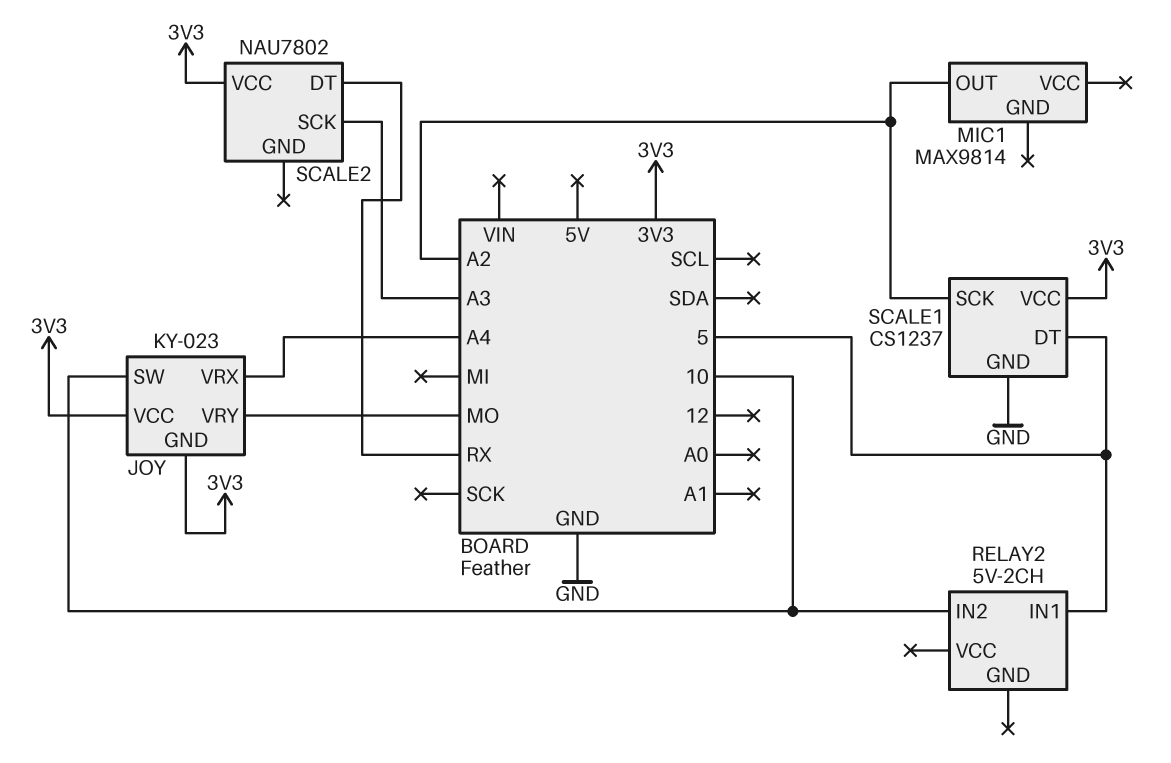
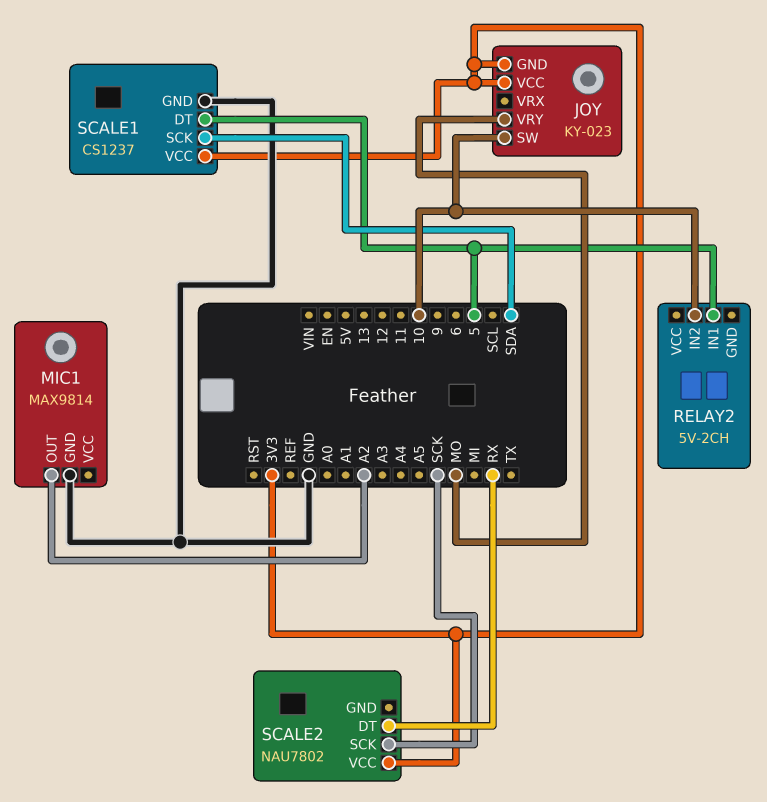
JOY pin VRX: A4 -> none
MIC1 pin GND: none -> GND
SCALE1 pin SCK: A2 -> SDA
SCALE2 pin SCK: A3 -> SCK

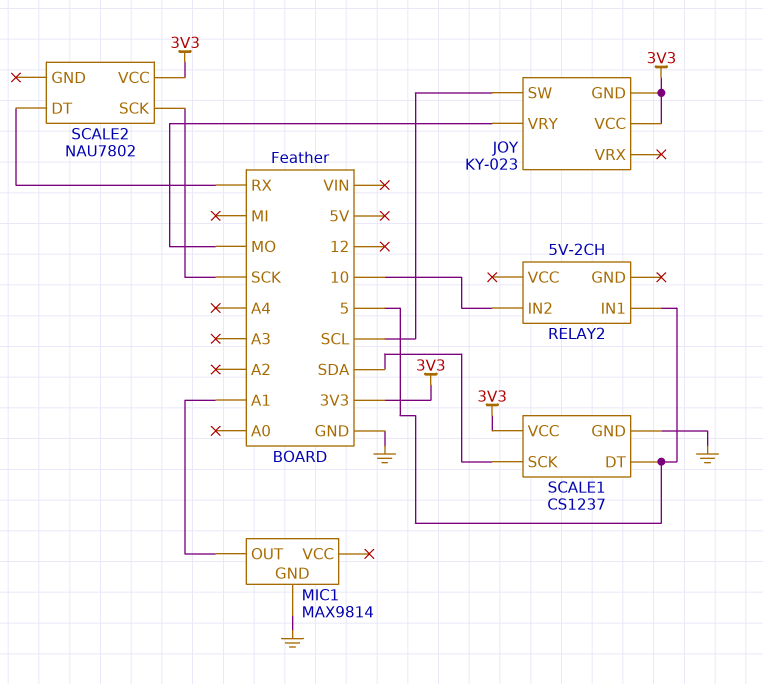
JOY pin SW: 10 -> SCL
MIC1 pin OUT: A2 -> A1

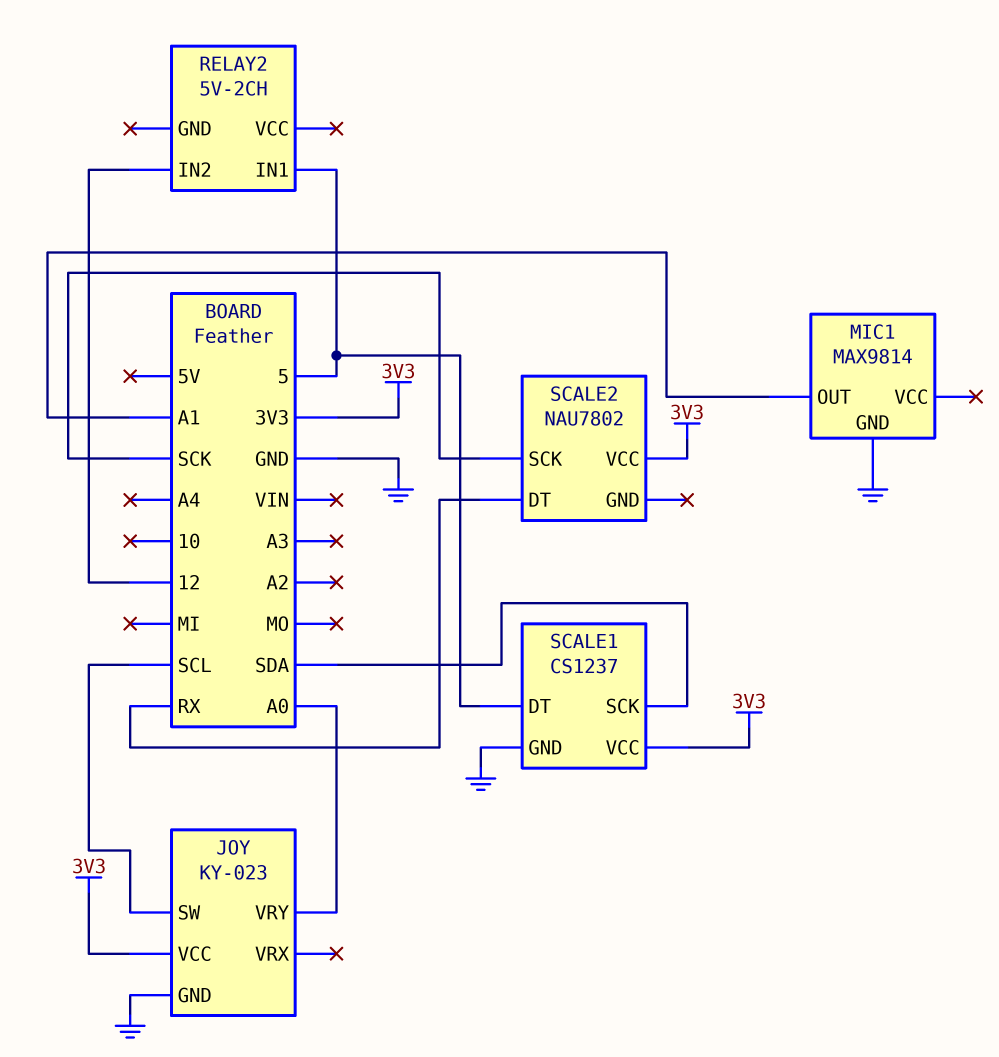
JOY pin GND: 3V3 -> GND
JOY pin VRY: MO -> A0
RELAY2 pin IN2: 10 -> 12

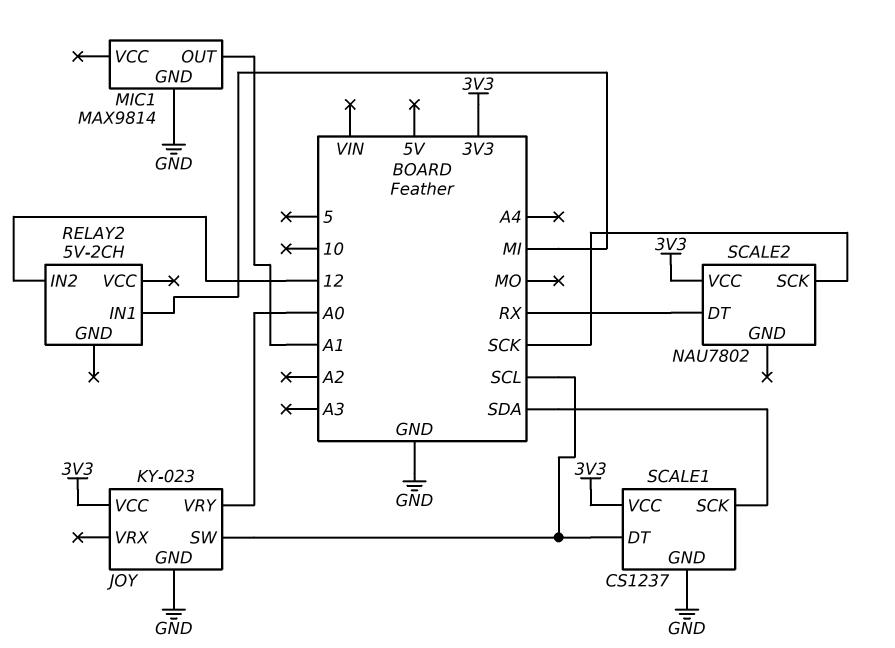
RELAY2 pin IN1: 5 -> MI
SCALE1 pin DT: 5 -> SCL

